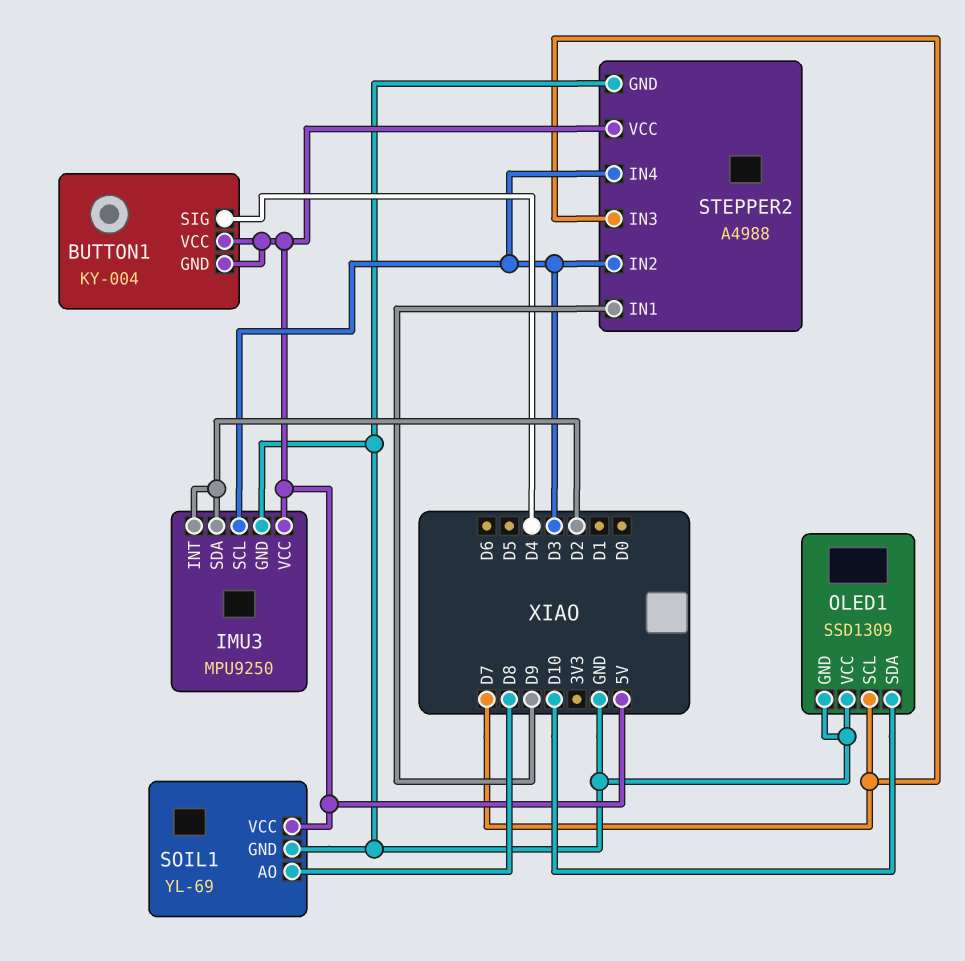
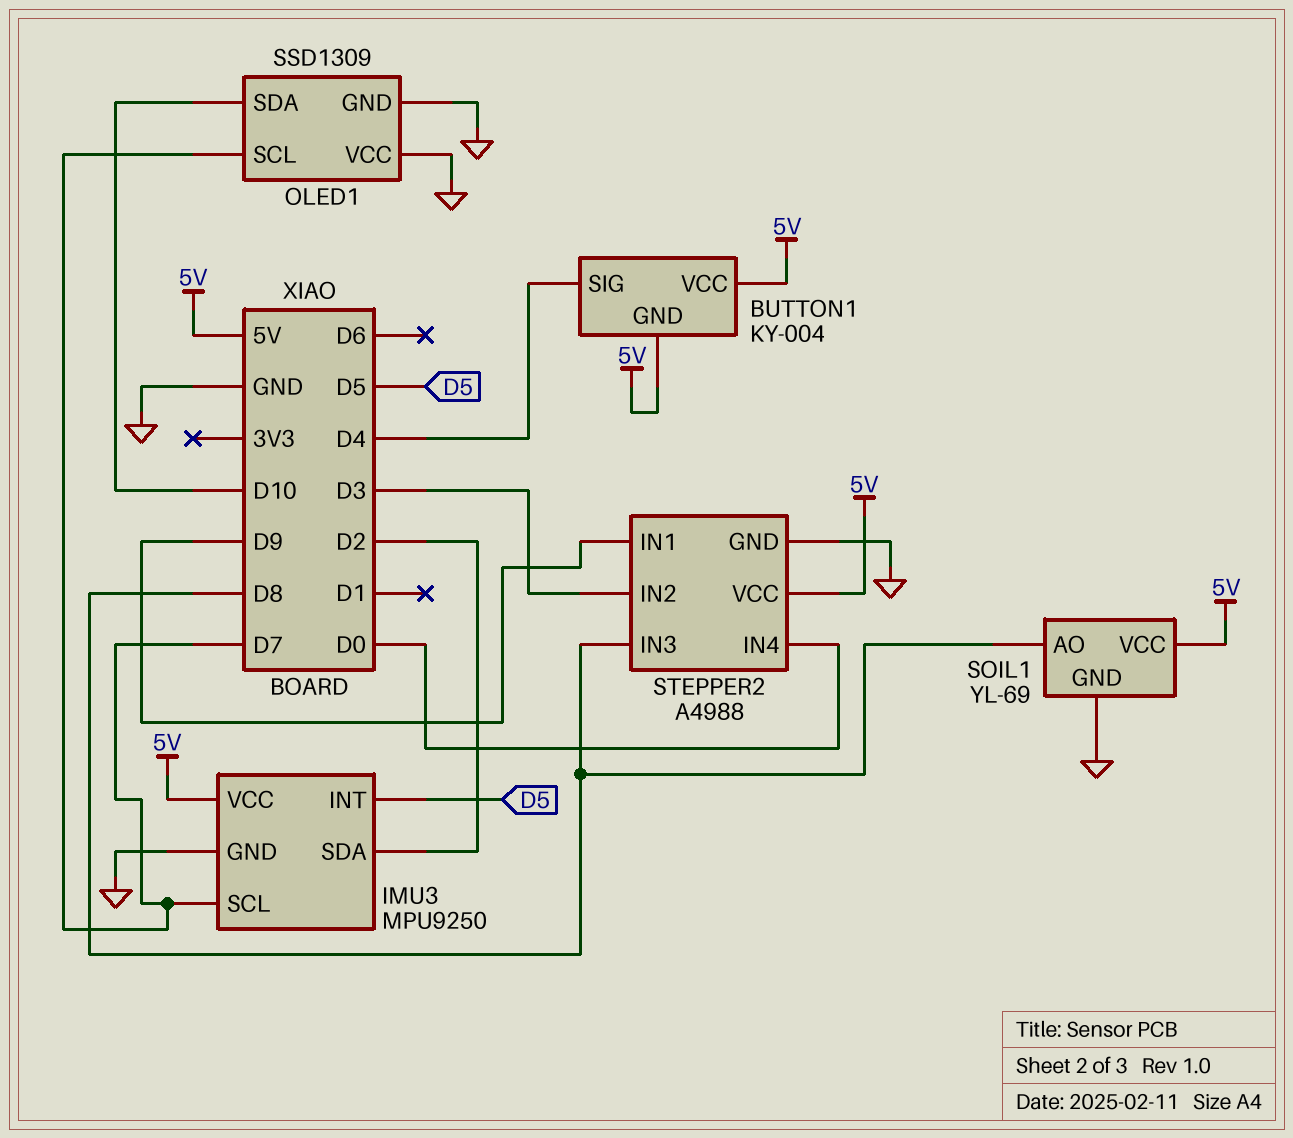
IMU3 pin INT: D2 -> D5
IMU3 pin SCL: D3 -> D7
STEPPER2 pin IN3: D7 -> D8
STEPPER2 pin IN4: D3 -> D0

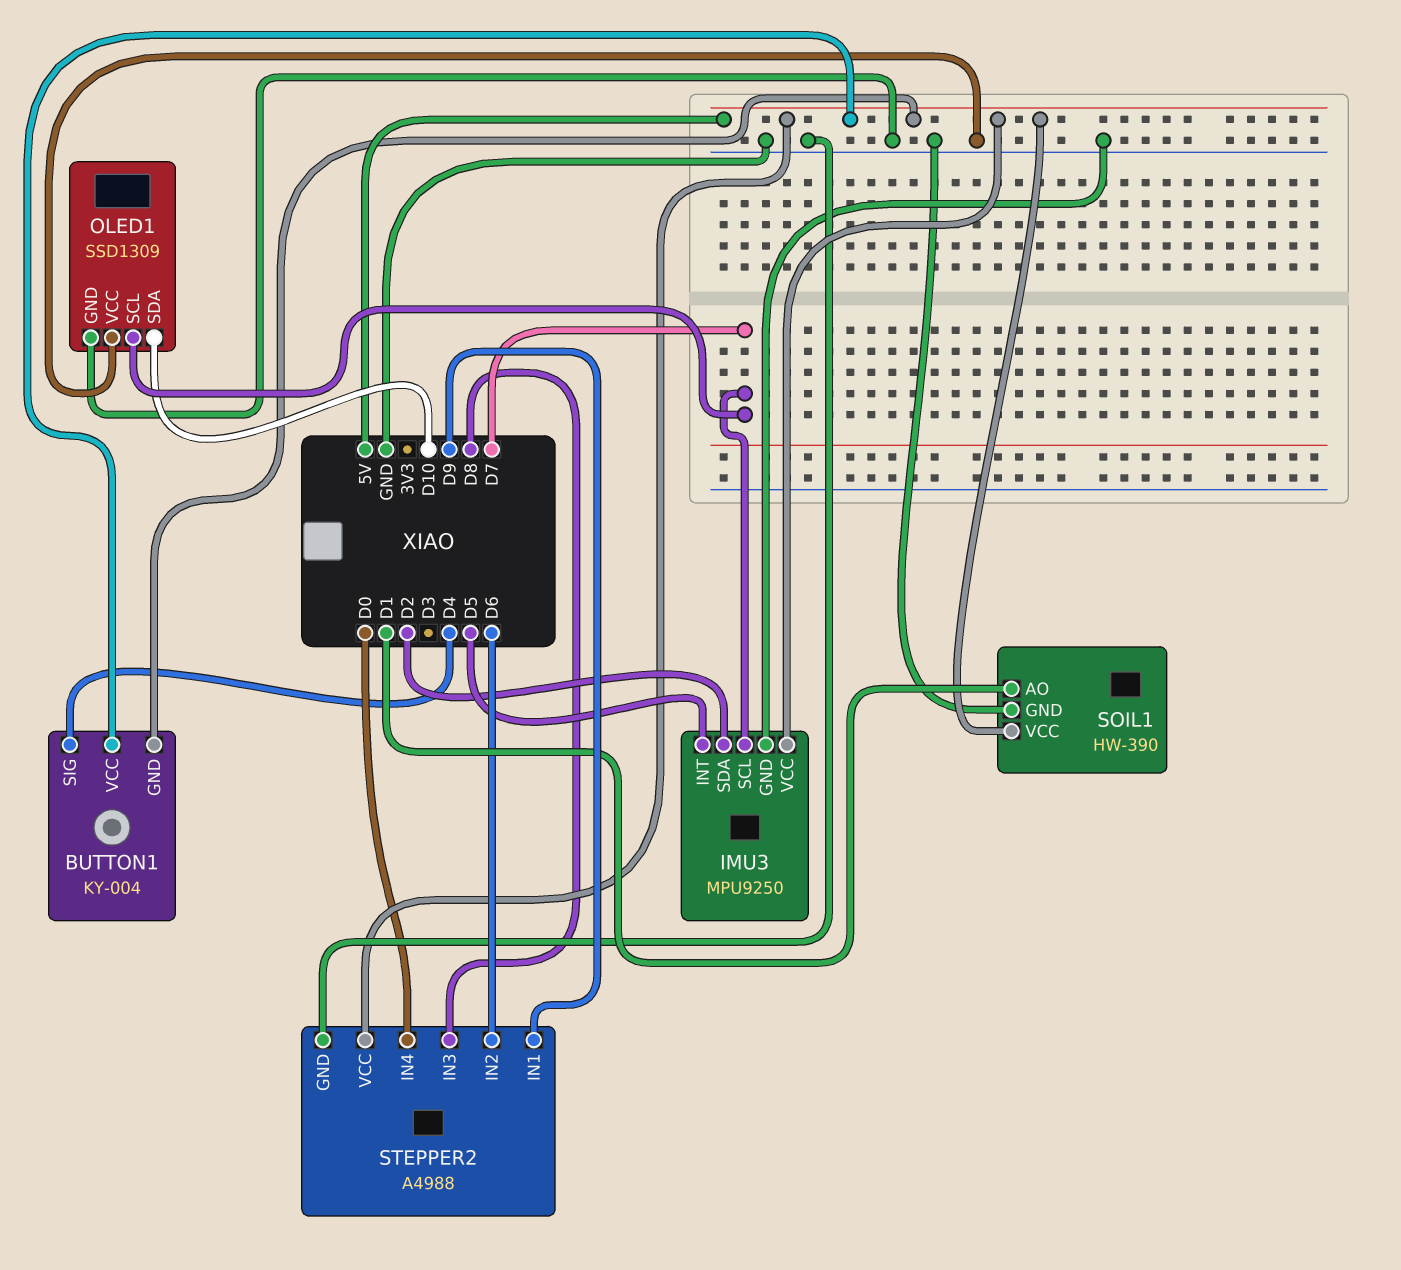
SOIL1: YL-69 -> HW-390
SOIL1 pin AO: D8 -> D1
STEPPER2 pin IN2: D3 -> D6

